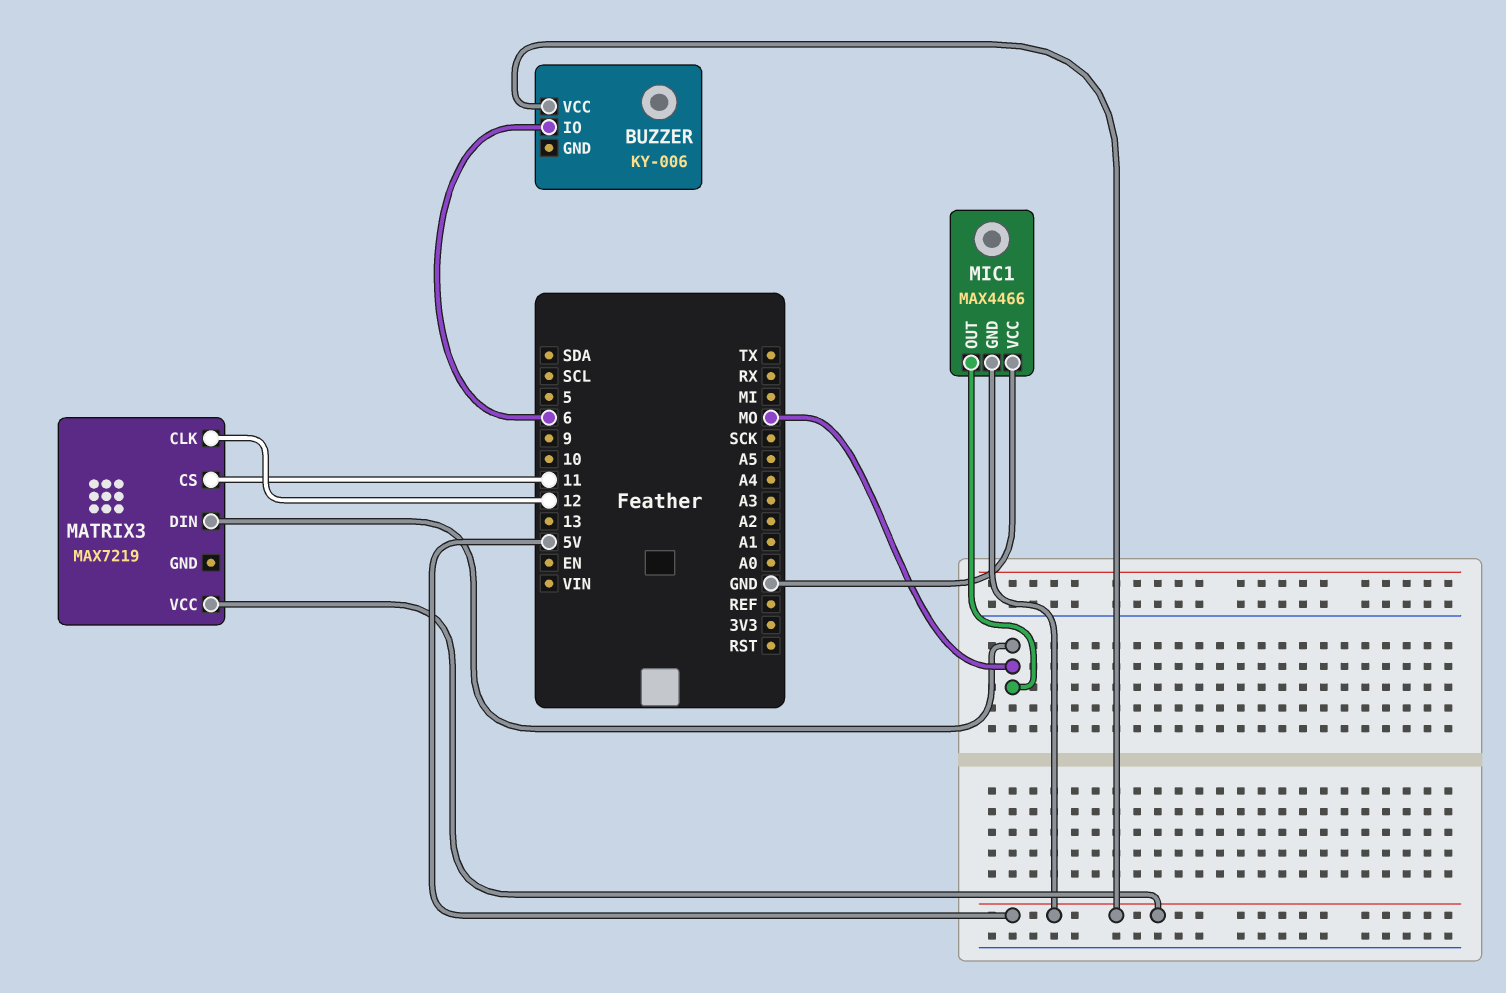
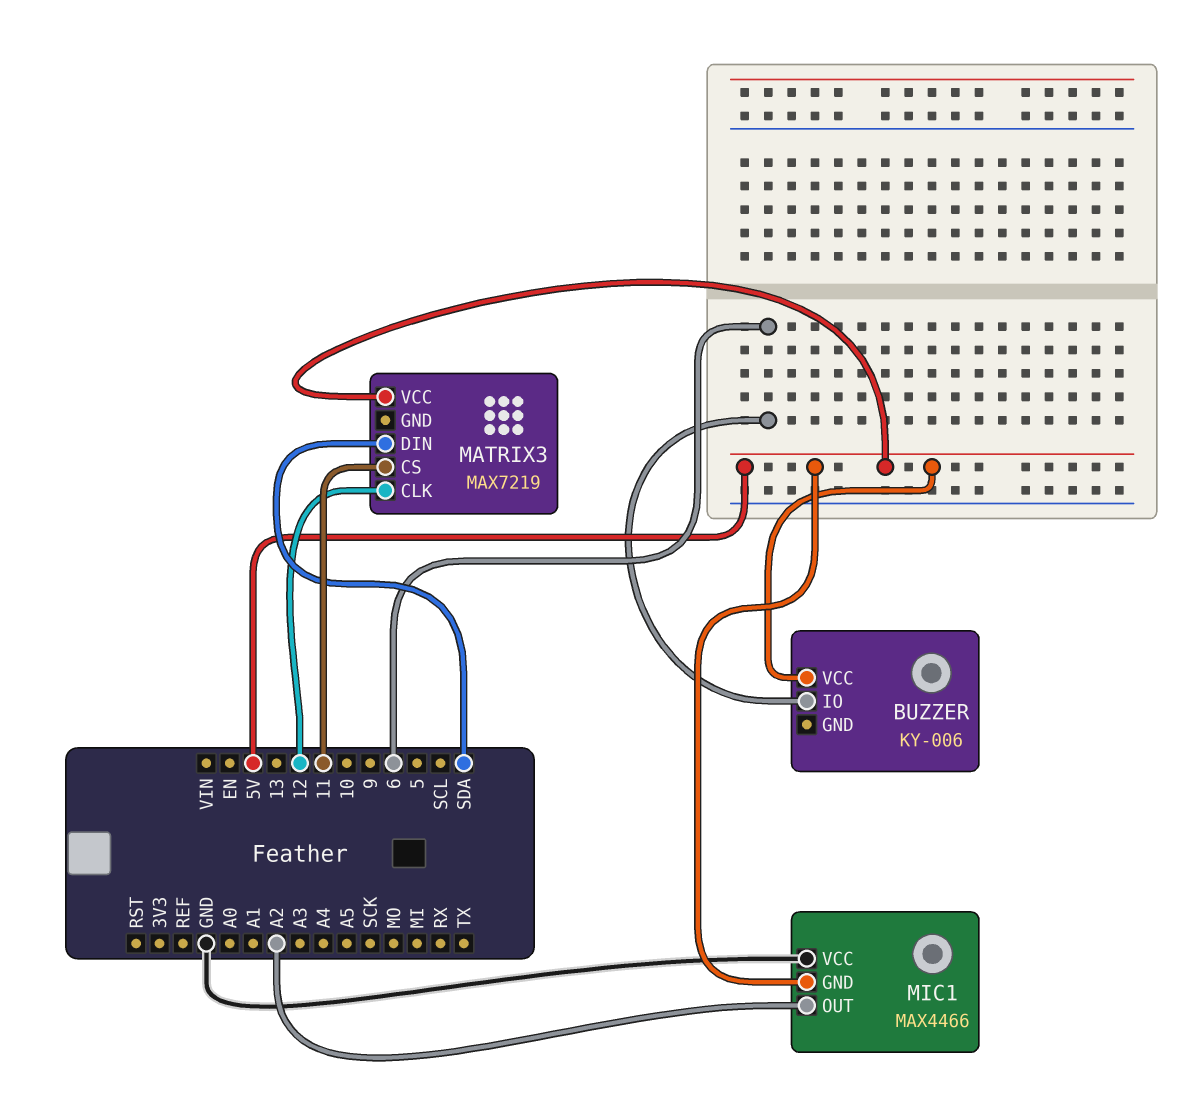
MATRIX3 pin DIN: MO -> SDA
MIC1 pin OUT: MO -> A2

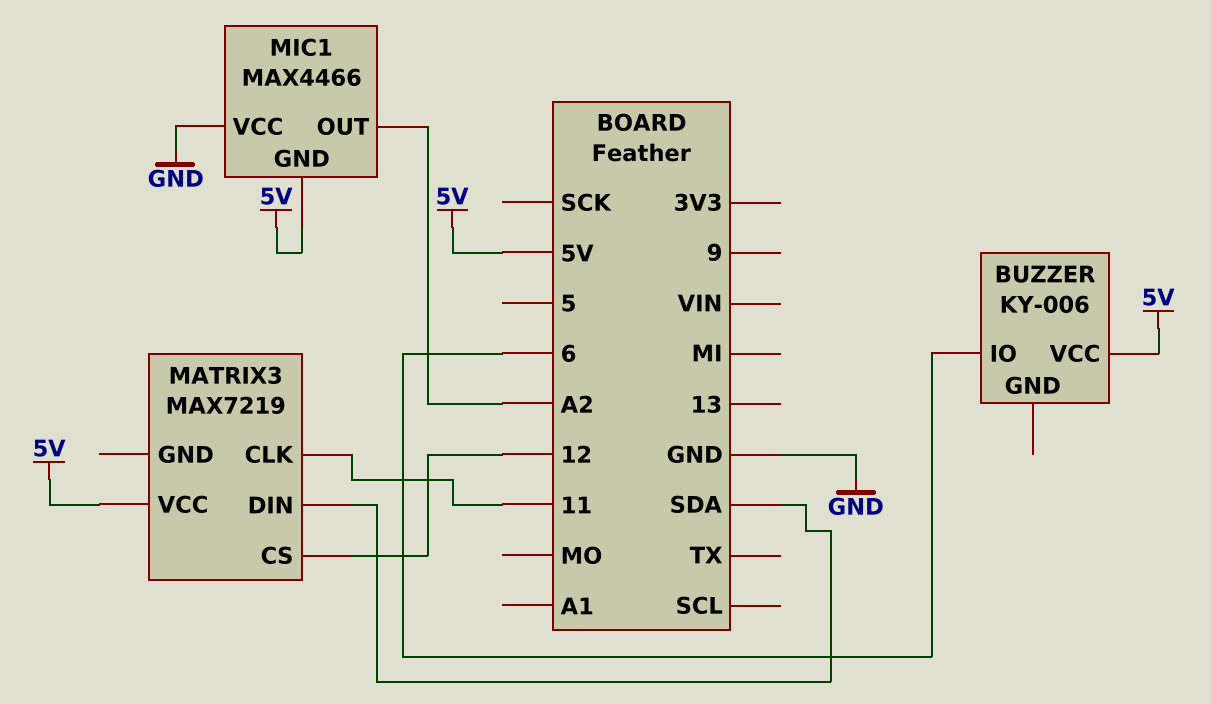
MATRIX3 pin CLK: 12 -> 11
MATRIX3 pin CS: 11 -> 12

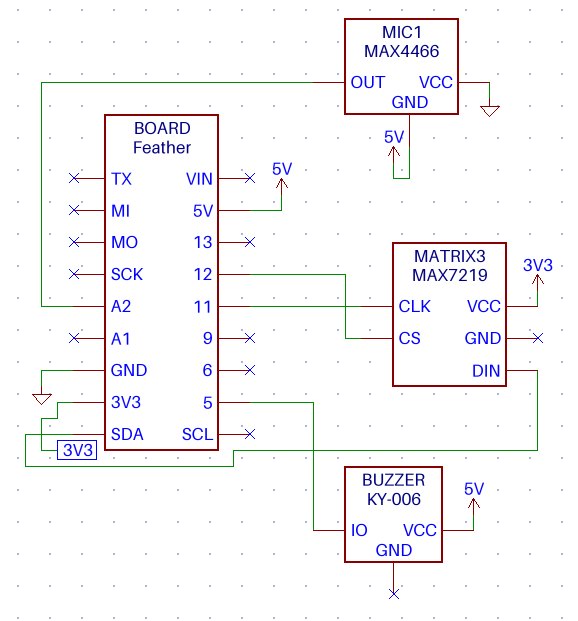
BUZZER pin IO: 6 -> 5
MATRIX3 pin VCC: 5V -> 3V3

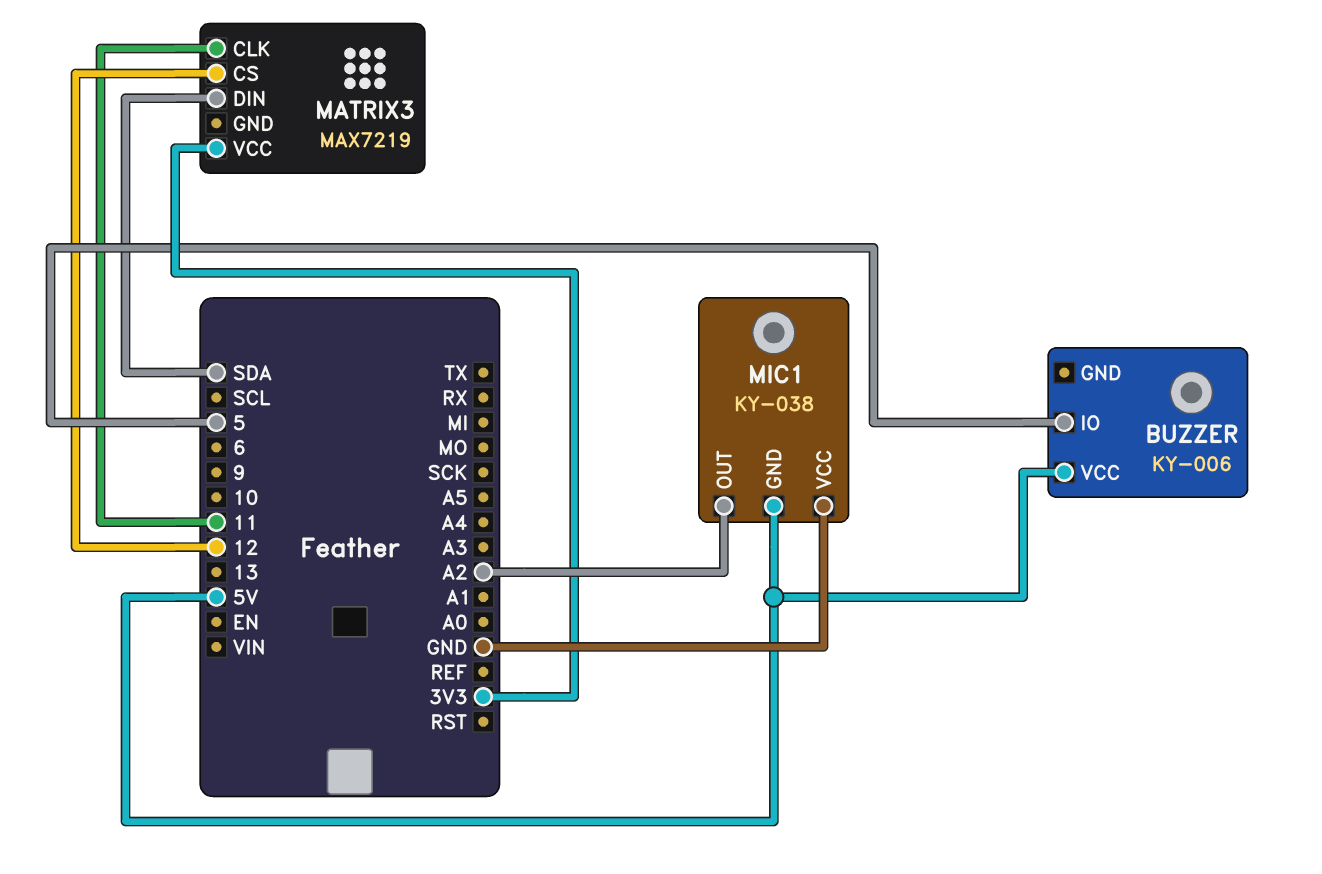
MIC1: MAX4466 -> KY-038

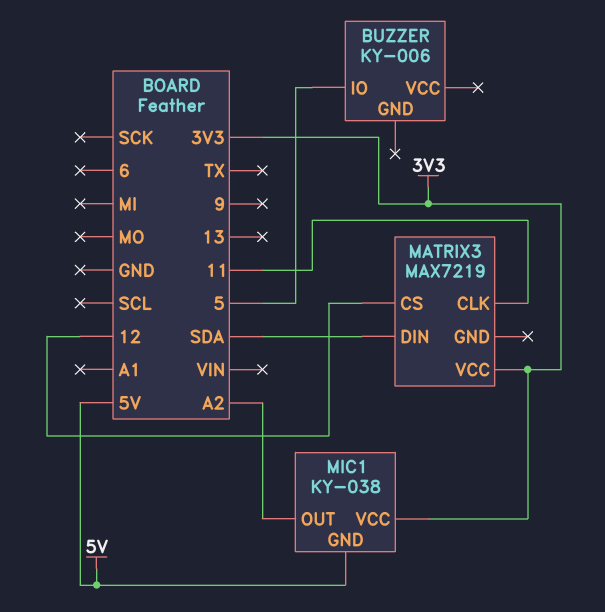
BUZZER pin VCC: 5V -> none
MIC1 pin VCC: GND -> 3V3

